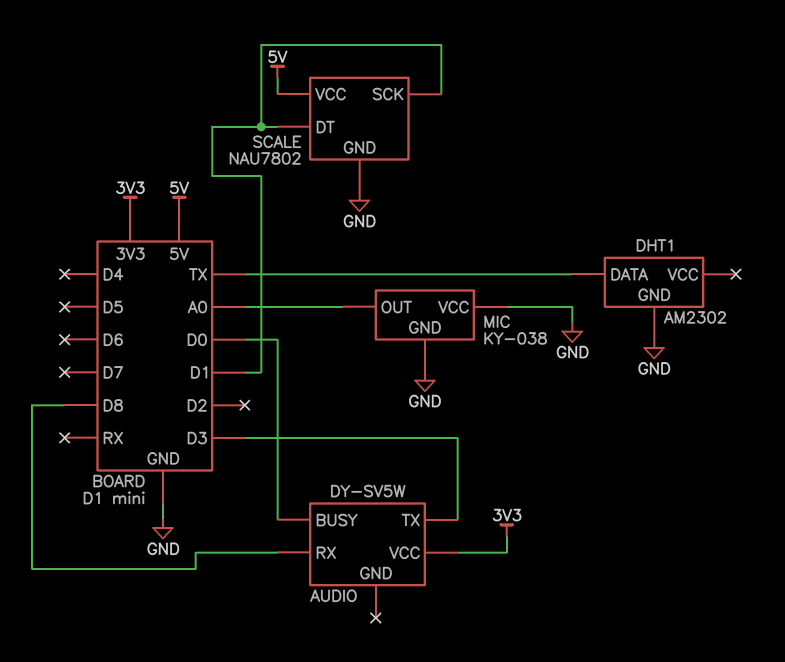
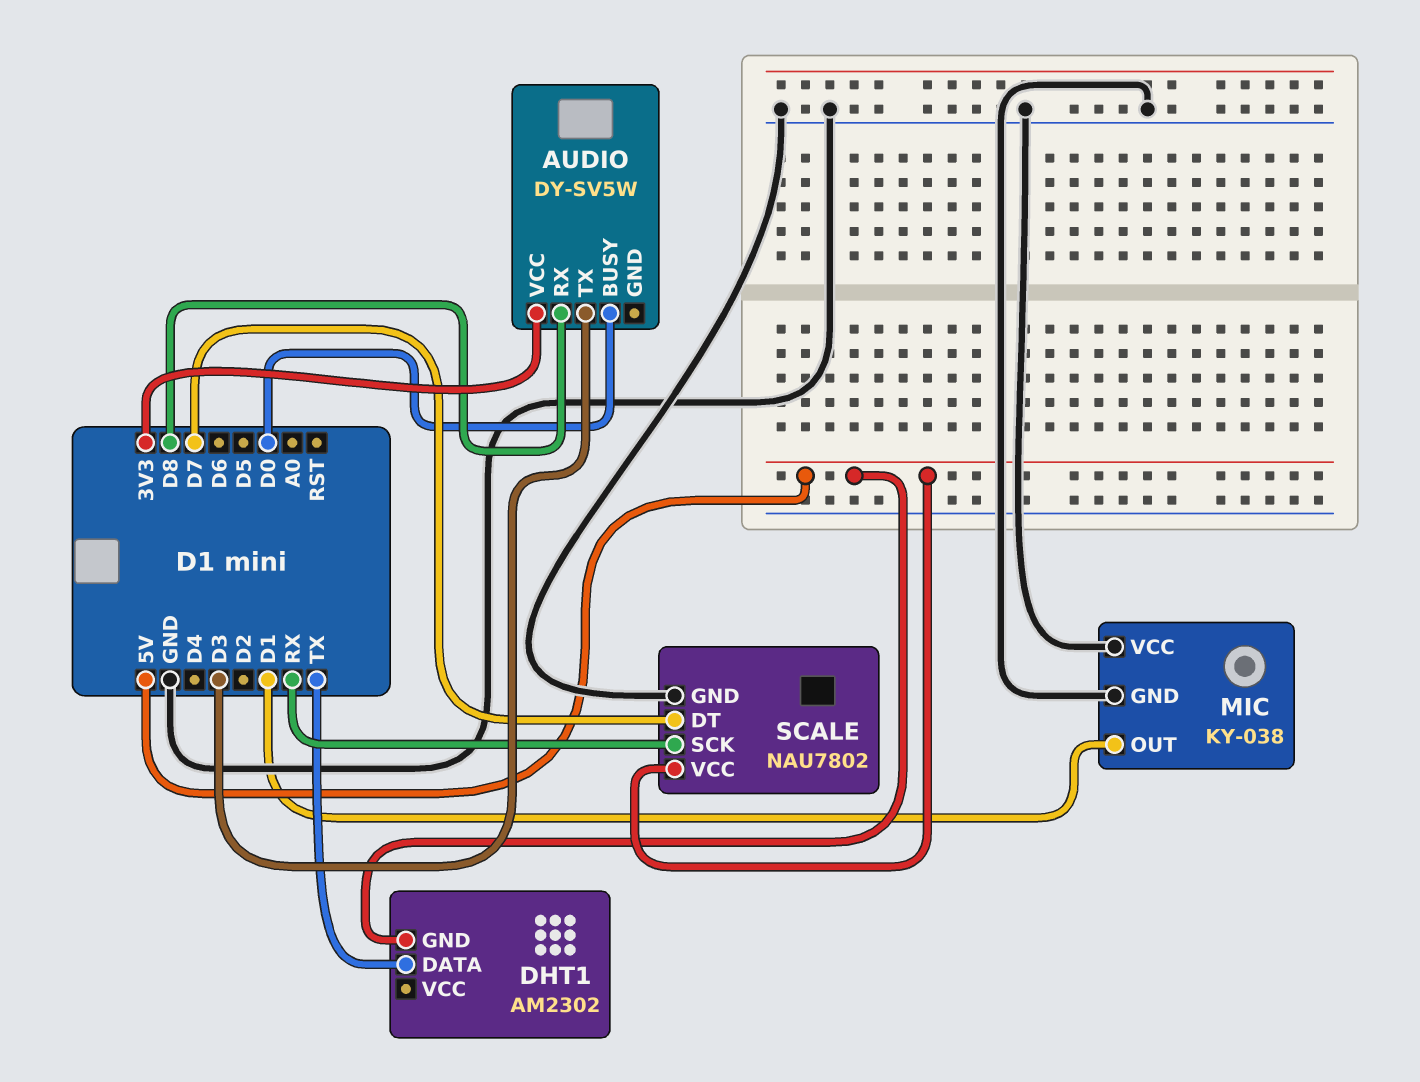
DHT1 pin GND: GND -> 5V
MIC pin OUT: A0 -> D1
SCALE pin DT: D1 -> D7
SCALE pin SCK: D1 -> RX

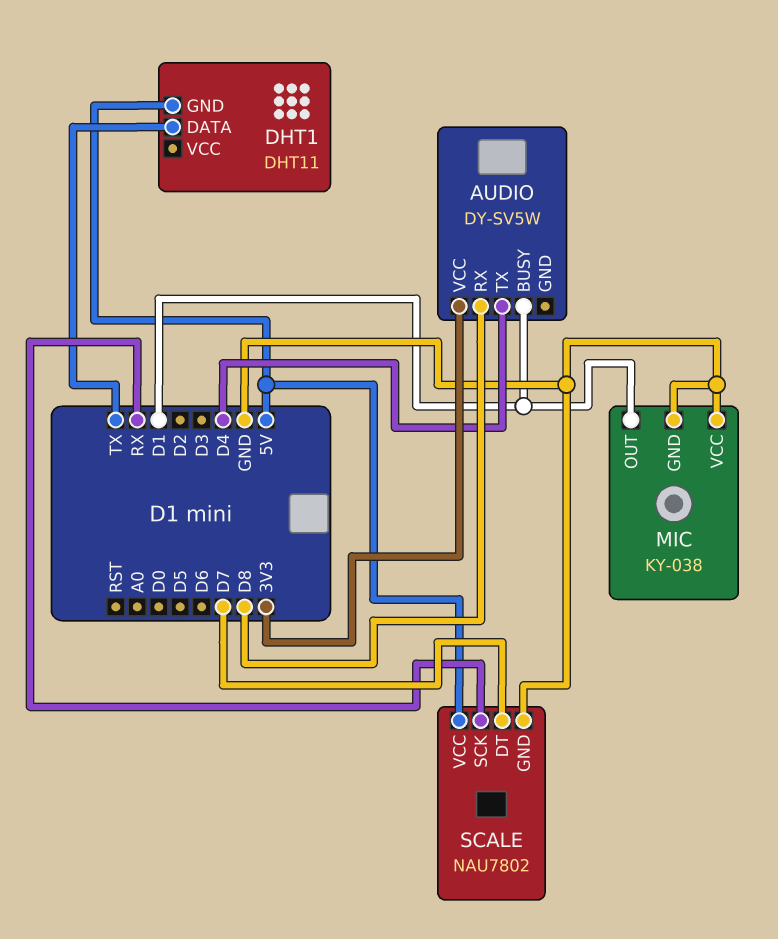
AUDIO pin BUSY: D0 -> D1
AUDIO pin TX: D3 -> D4
DHT1: AM2302 -> DHT11

